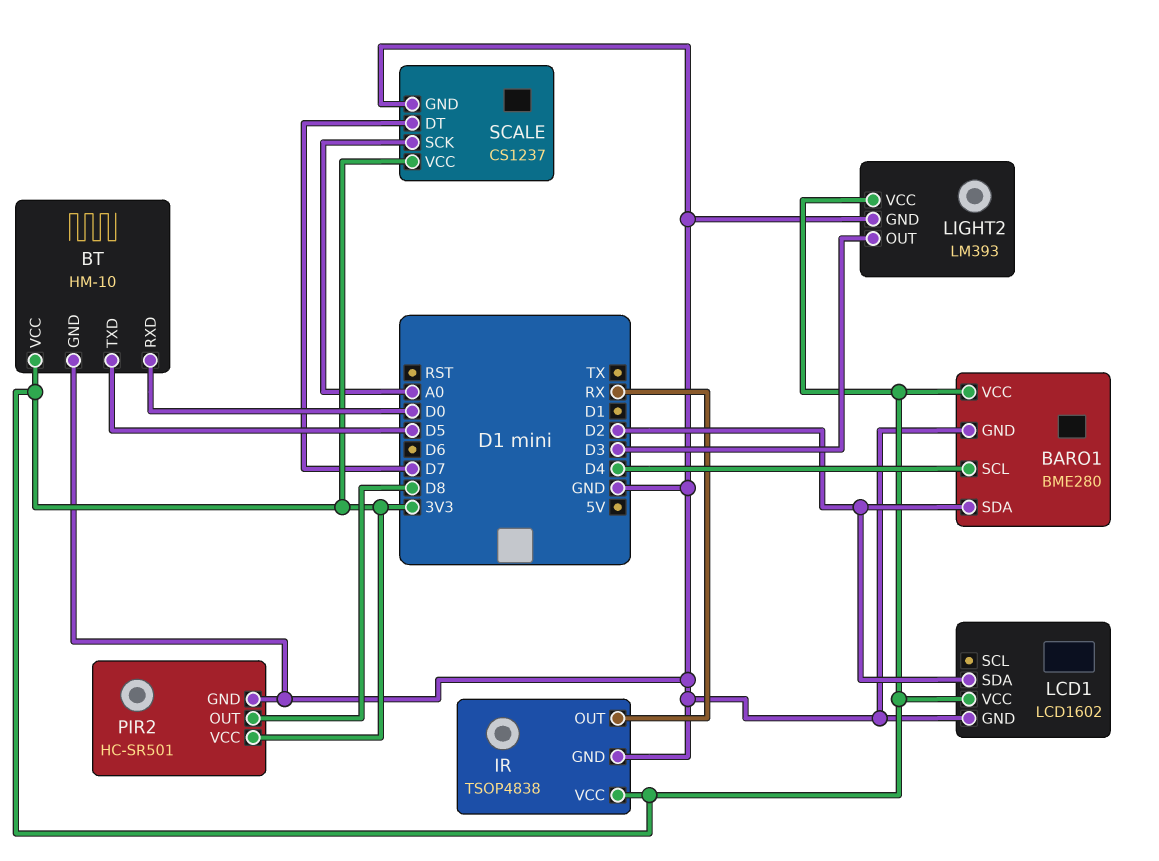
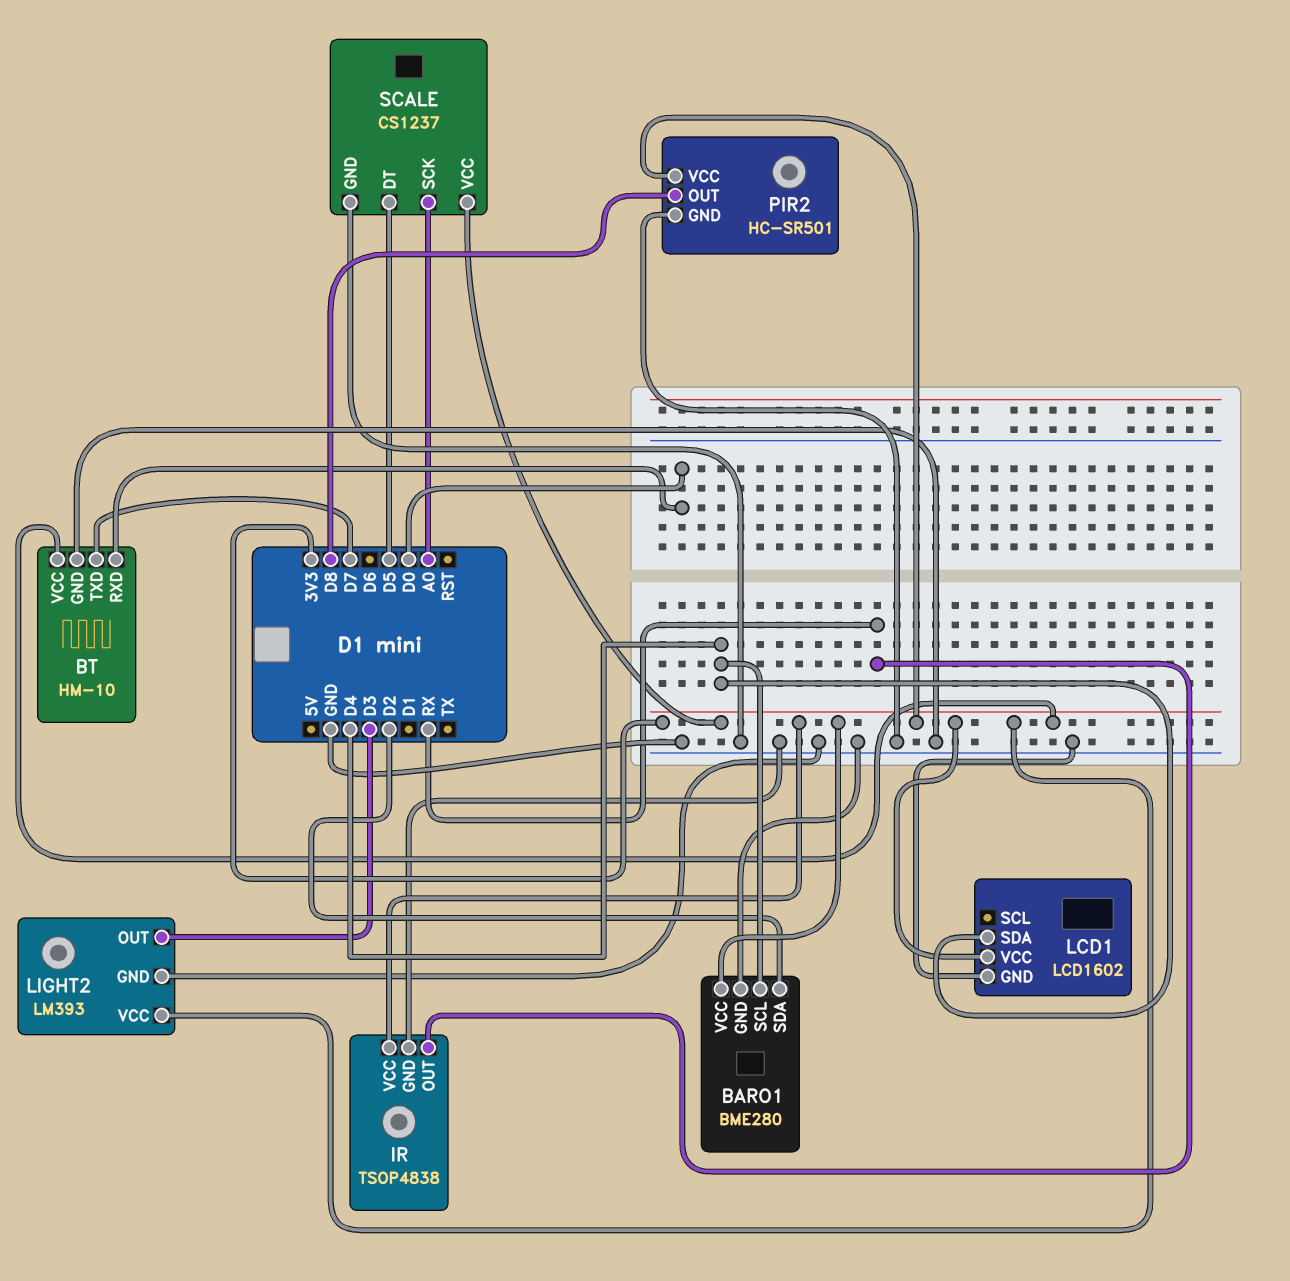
BT pin TXD: D5 -> D7
LCD1 pin SDA: D2 -> D4
SCALE pin DT: D7 -> D5

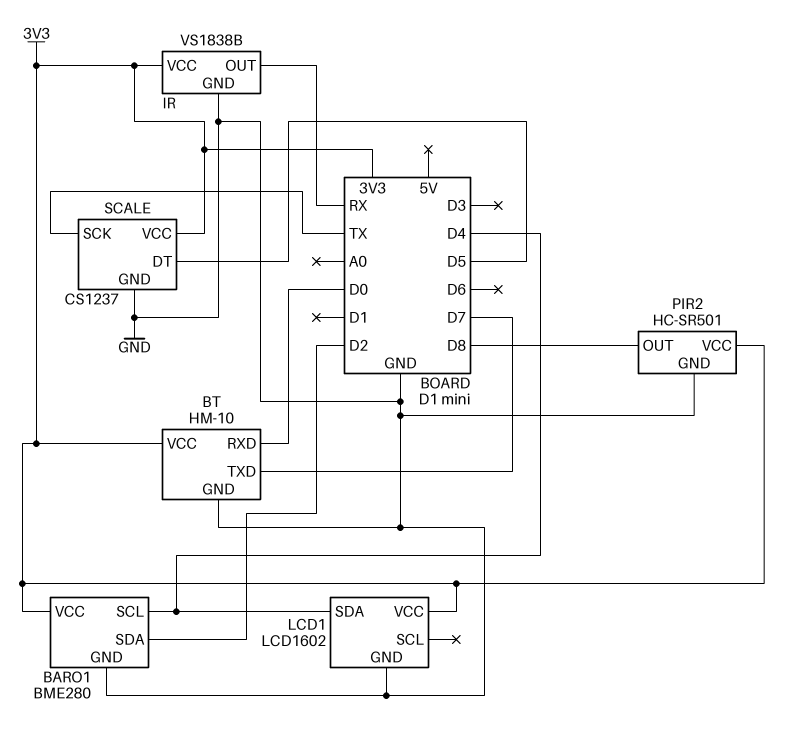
IR: TSOP4838 -> VS1838B
LIGHT2: LM393 -> none
LIGHT2 pin GND: GND -> none
LIGHT2 pin OUT: D3 -> none
LIGHT2 pin VCC: 3V3 -> none
SCALE pin SCK: A0 -> TX

